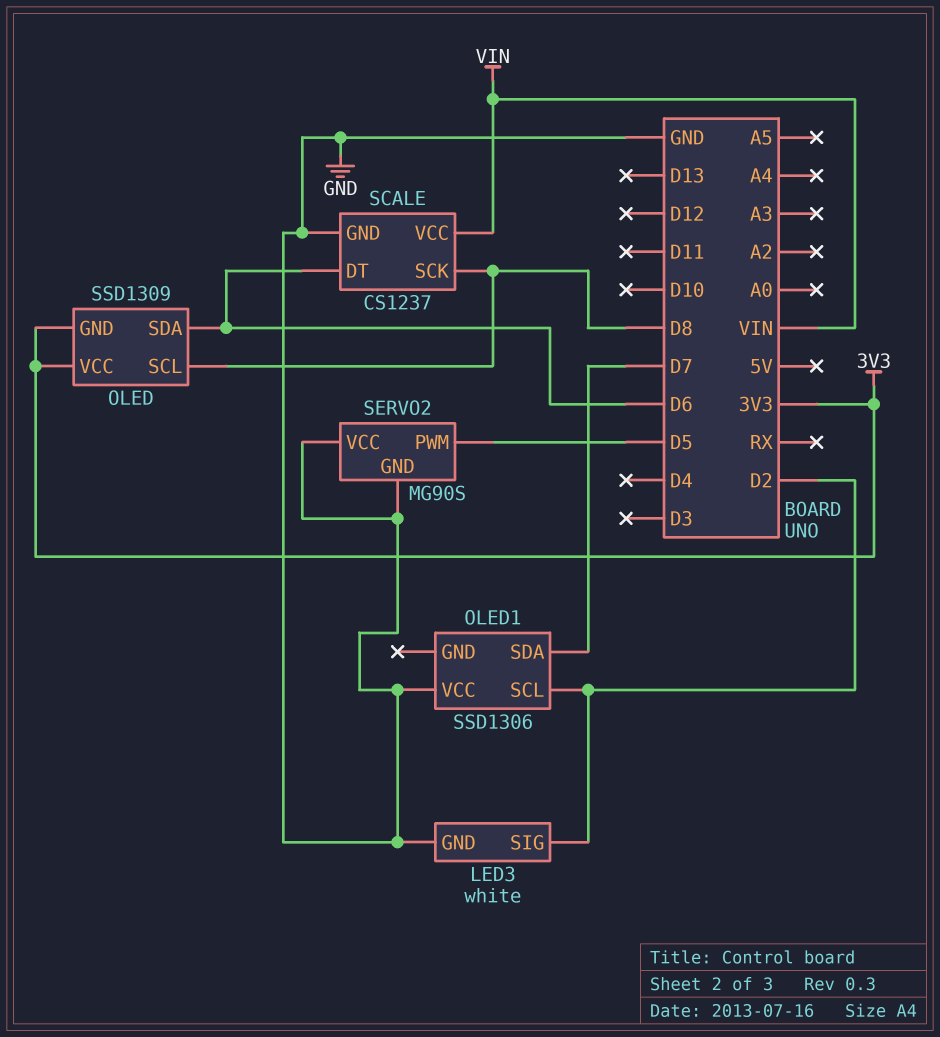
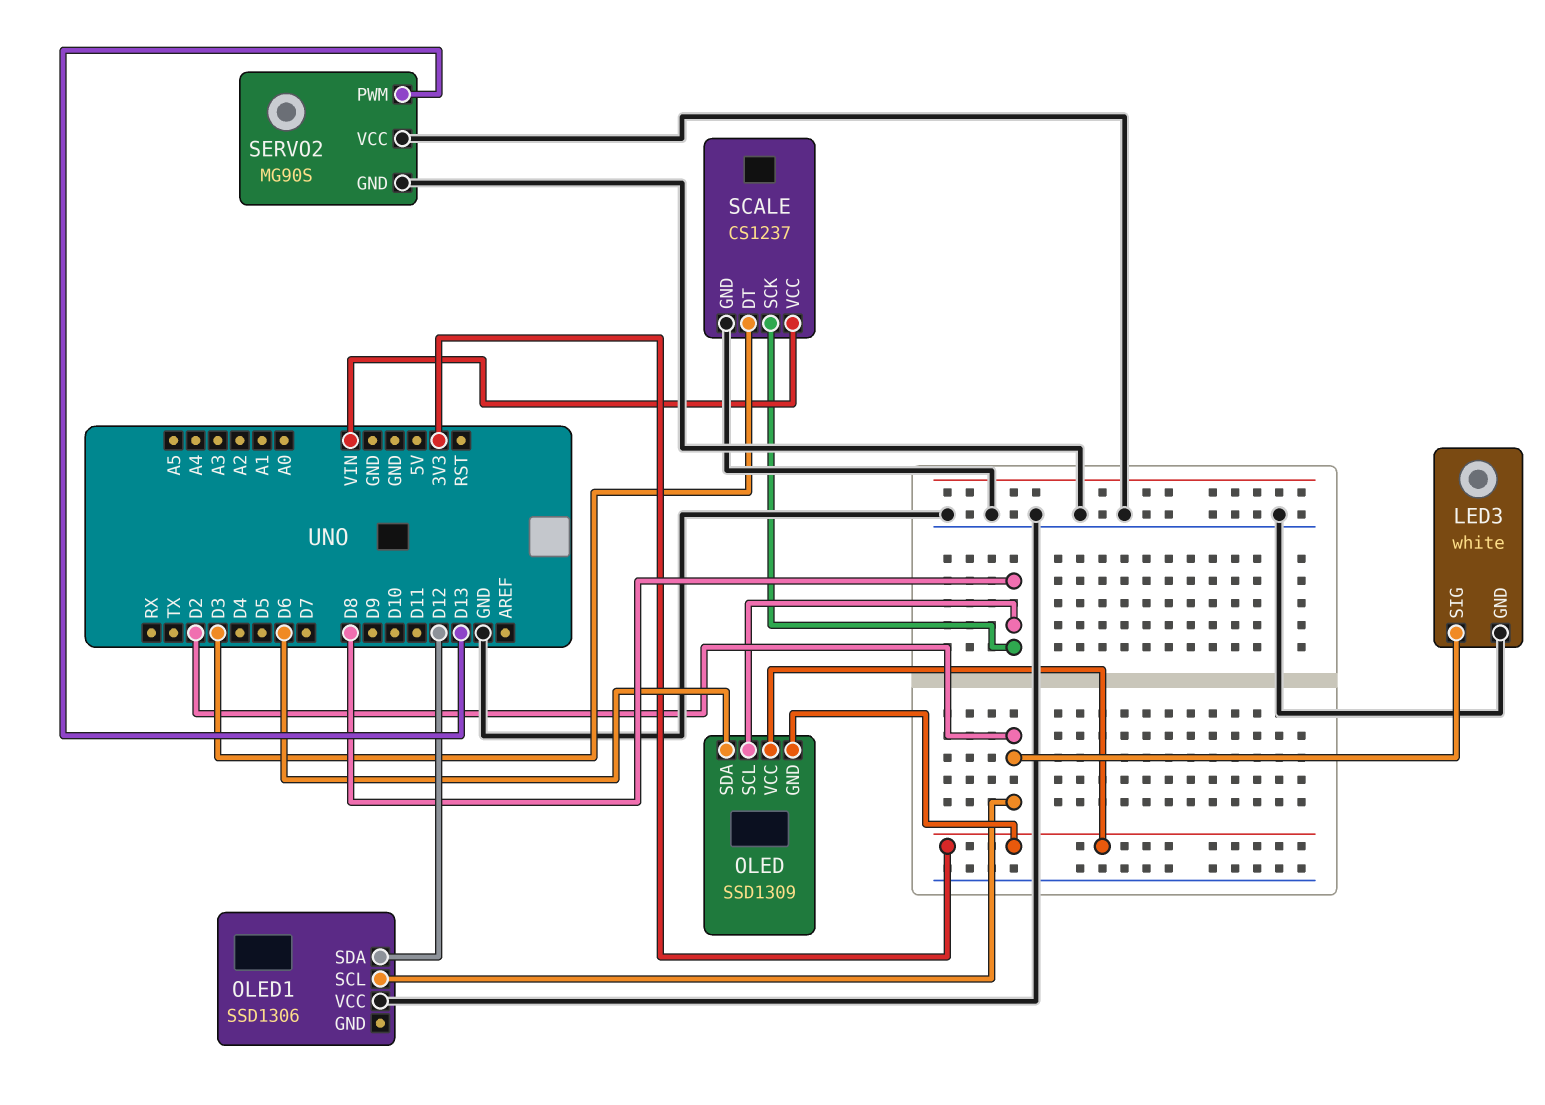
OLED1 pin SDA: D7 -> D12
SCALE pin DT: D6 -> D3
SERVO2 pin PWM: D5 -> D13

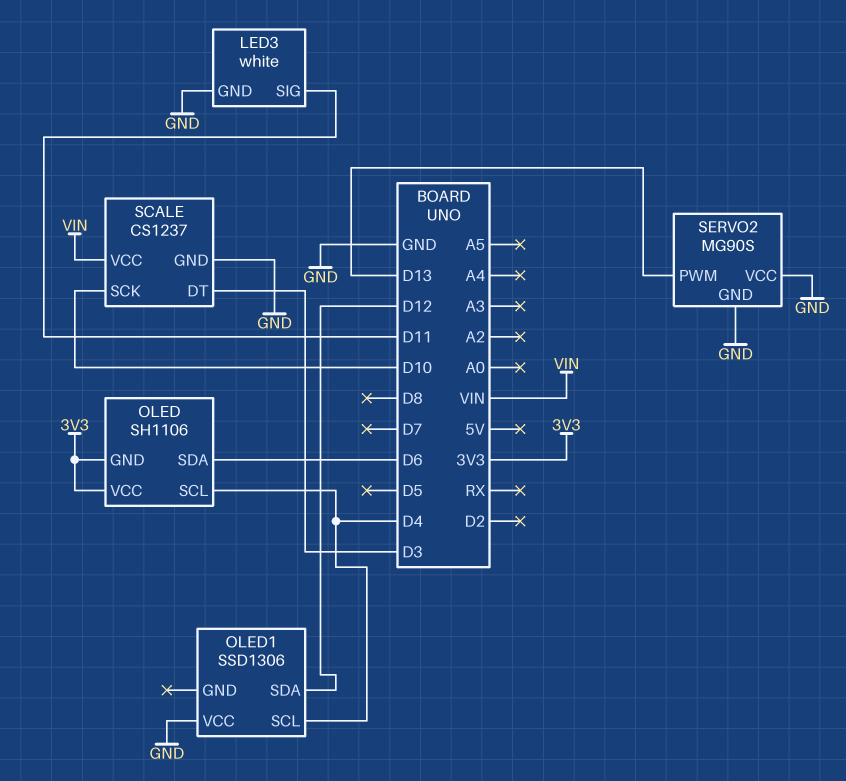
LED3 pin SIG: D2 -> D11
OLED: SSD1309 -> SH1106
OLED pin SCL: D8 -> D4
OLED1 pin SCL: D2 -> D4
SCALE pin SCK: D8 -> D10

